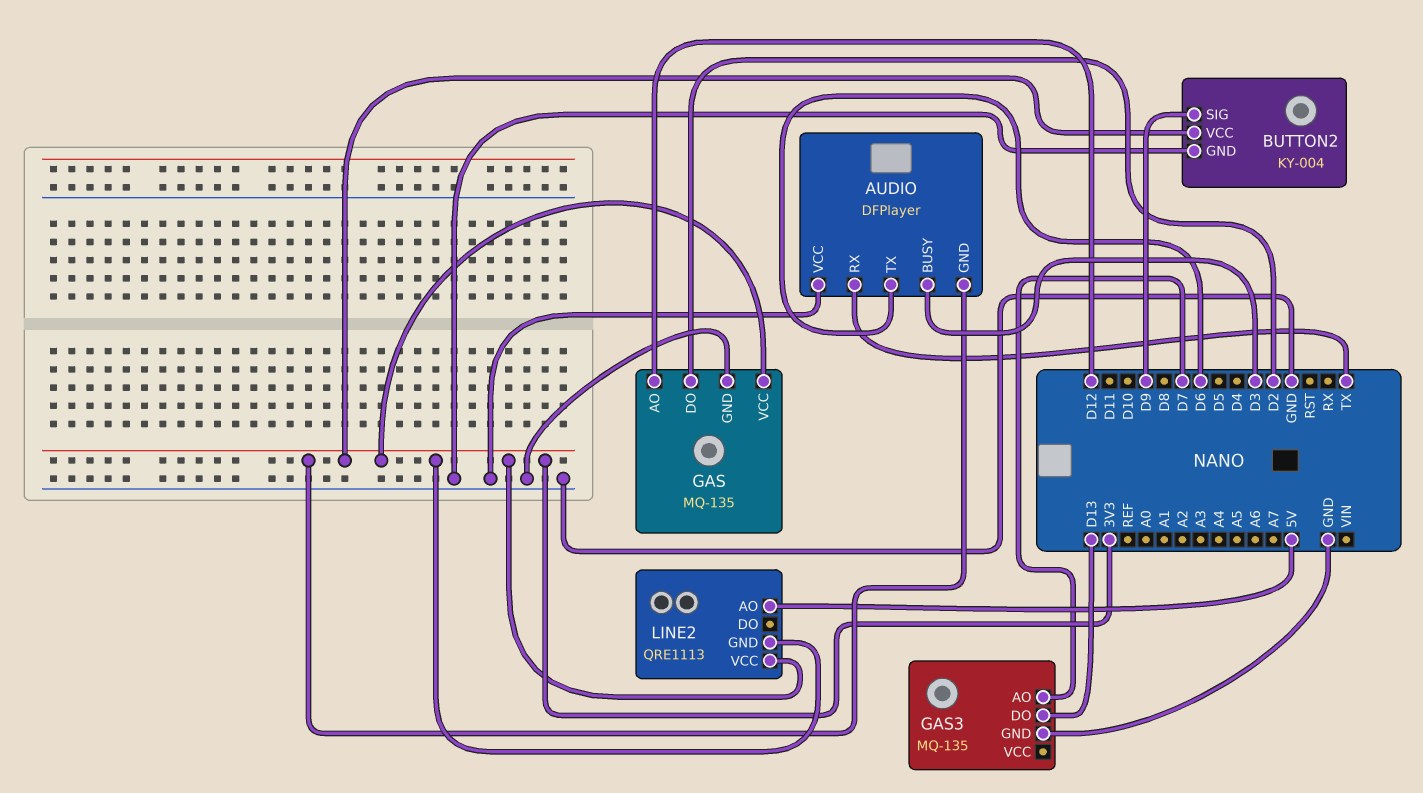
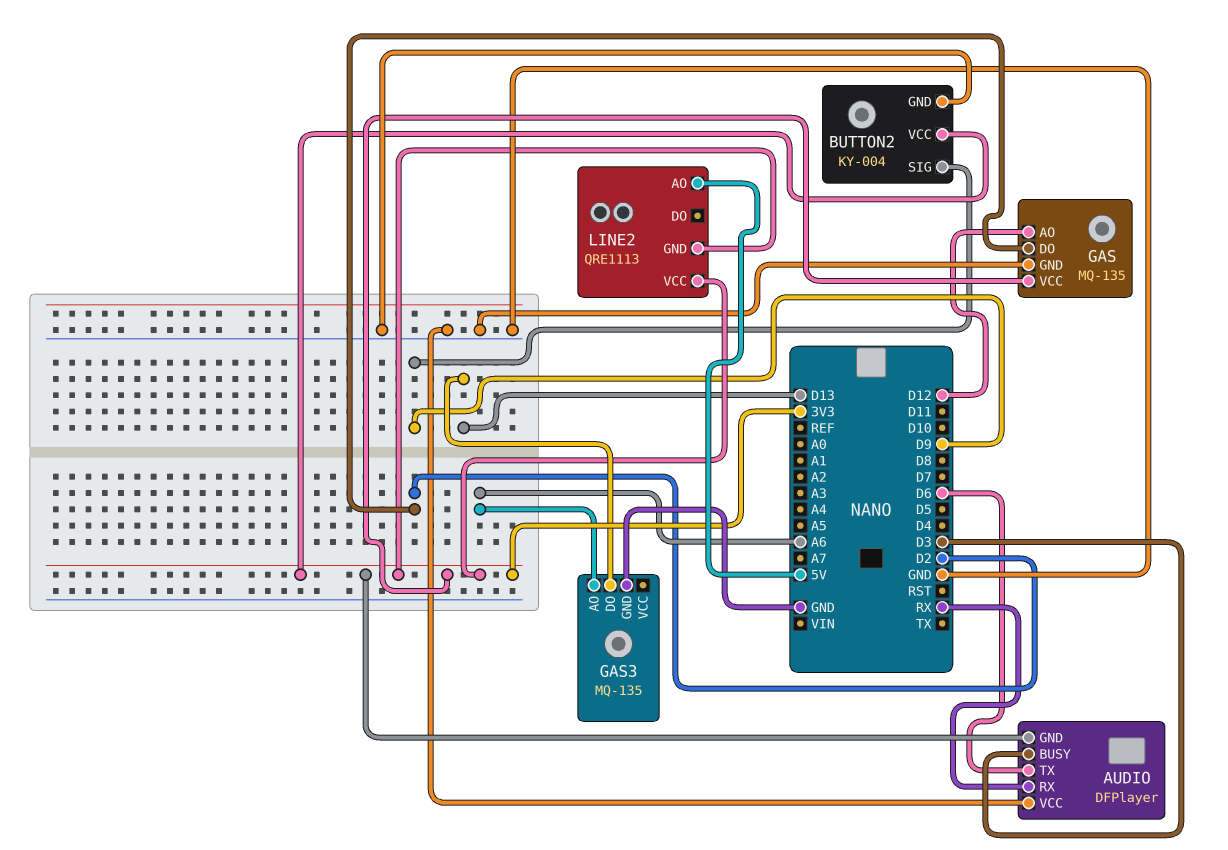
AUDIO pin RX: TX -> RX
GAS3 pin AO: D7 -> A6

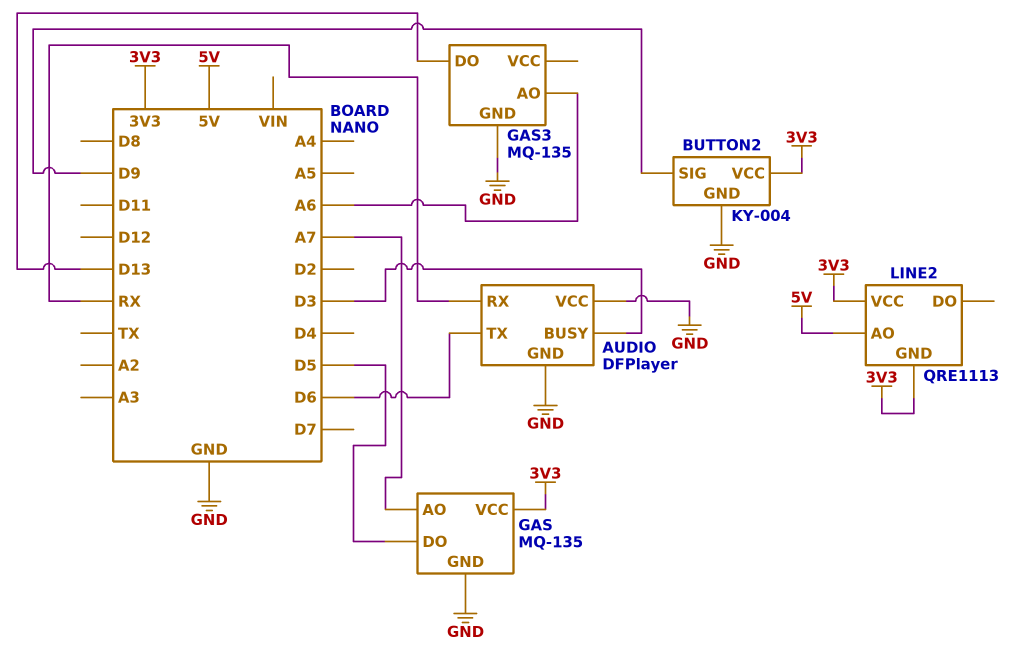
AUDIO pin GND: 3V3 -> GND
GAS pin AO: D12 -> A7
GAS pin DO: D2 -> D5

